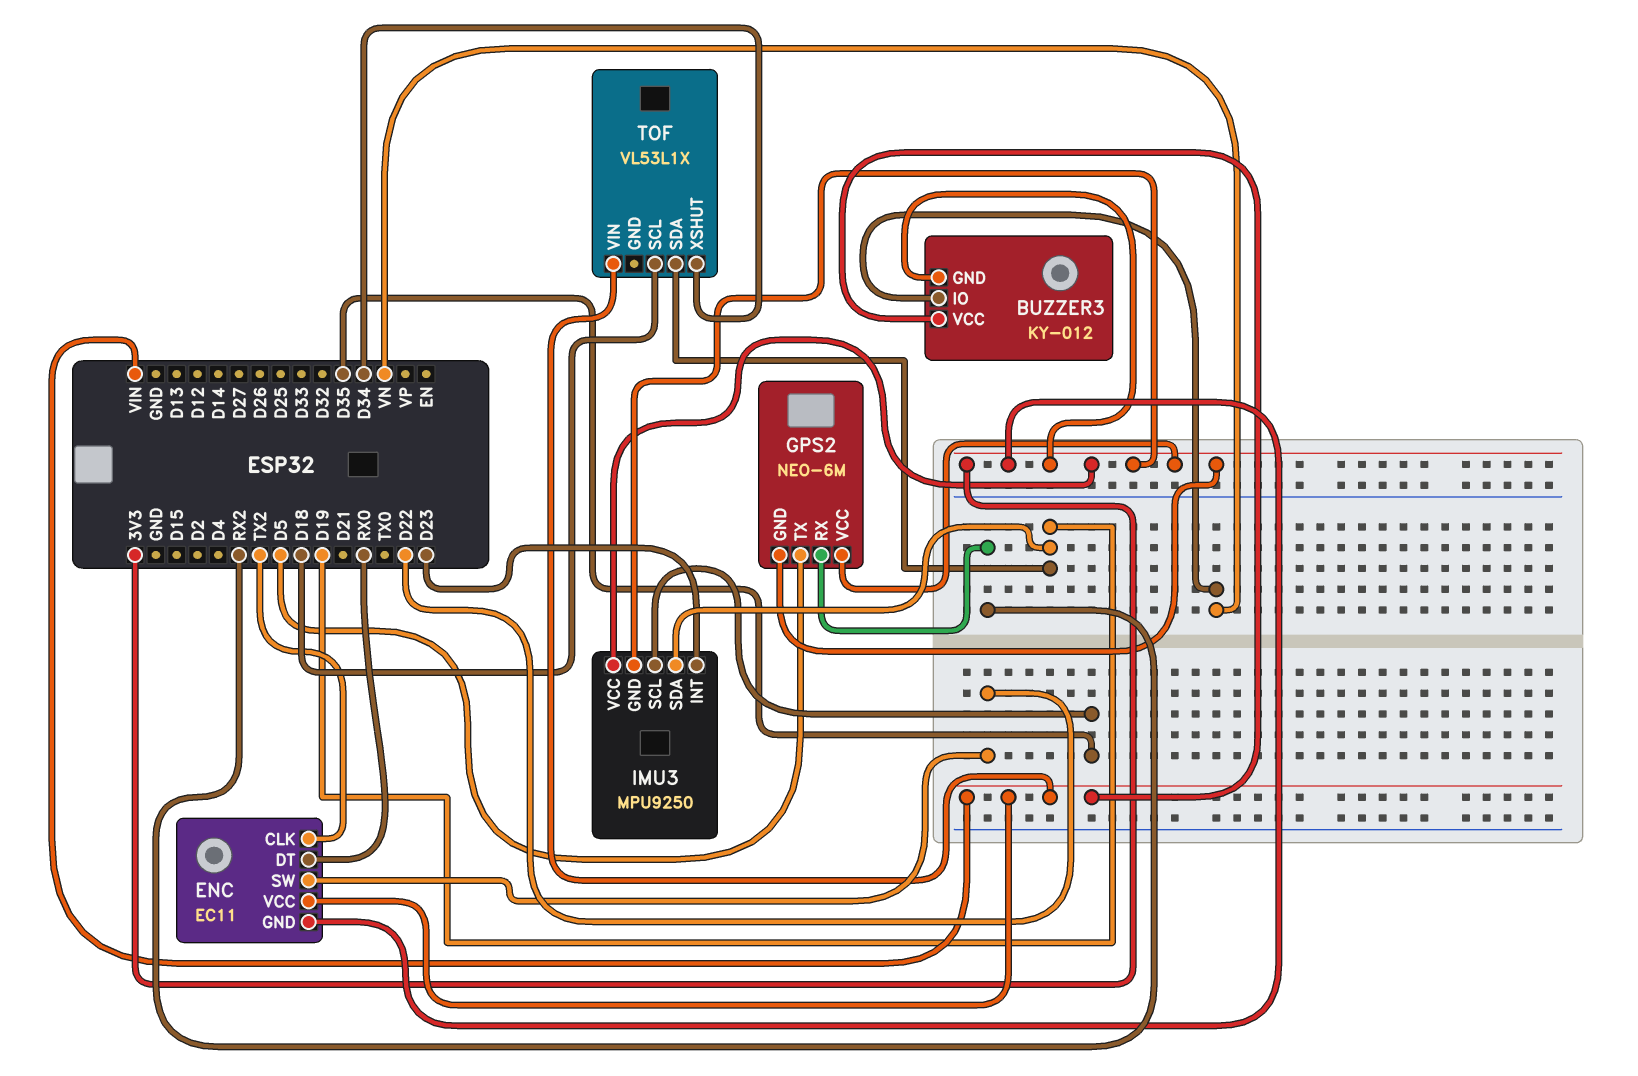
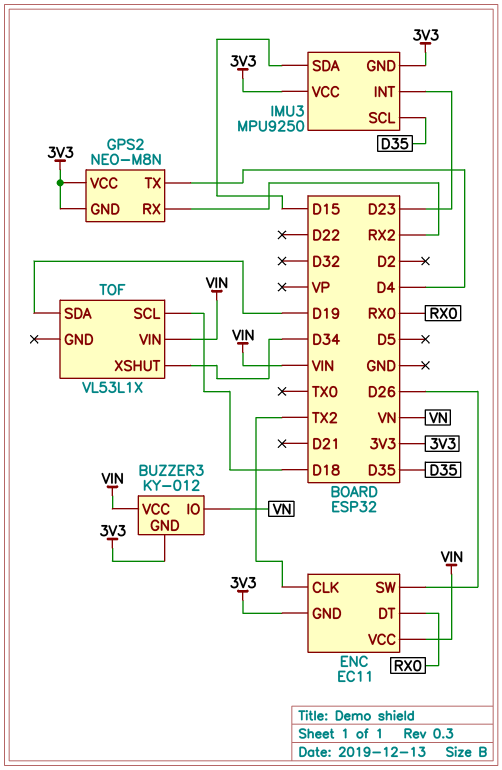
ENC pin SW: D22 -> D26
GPS2: NEO-6M -> NEO-M8N
GPS2 pin TX: D5 -> D4
IMU3 pin SDA: D19 -> D15

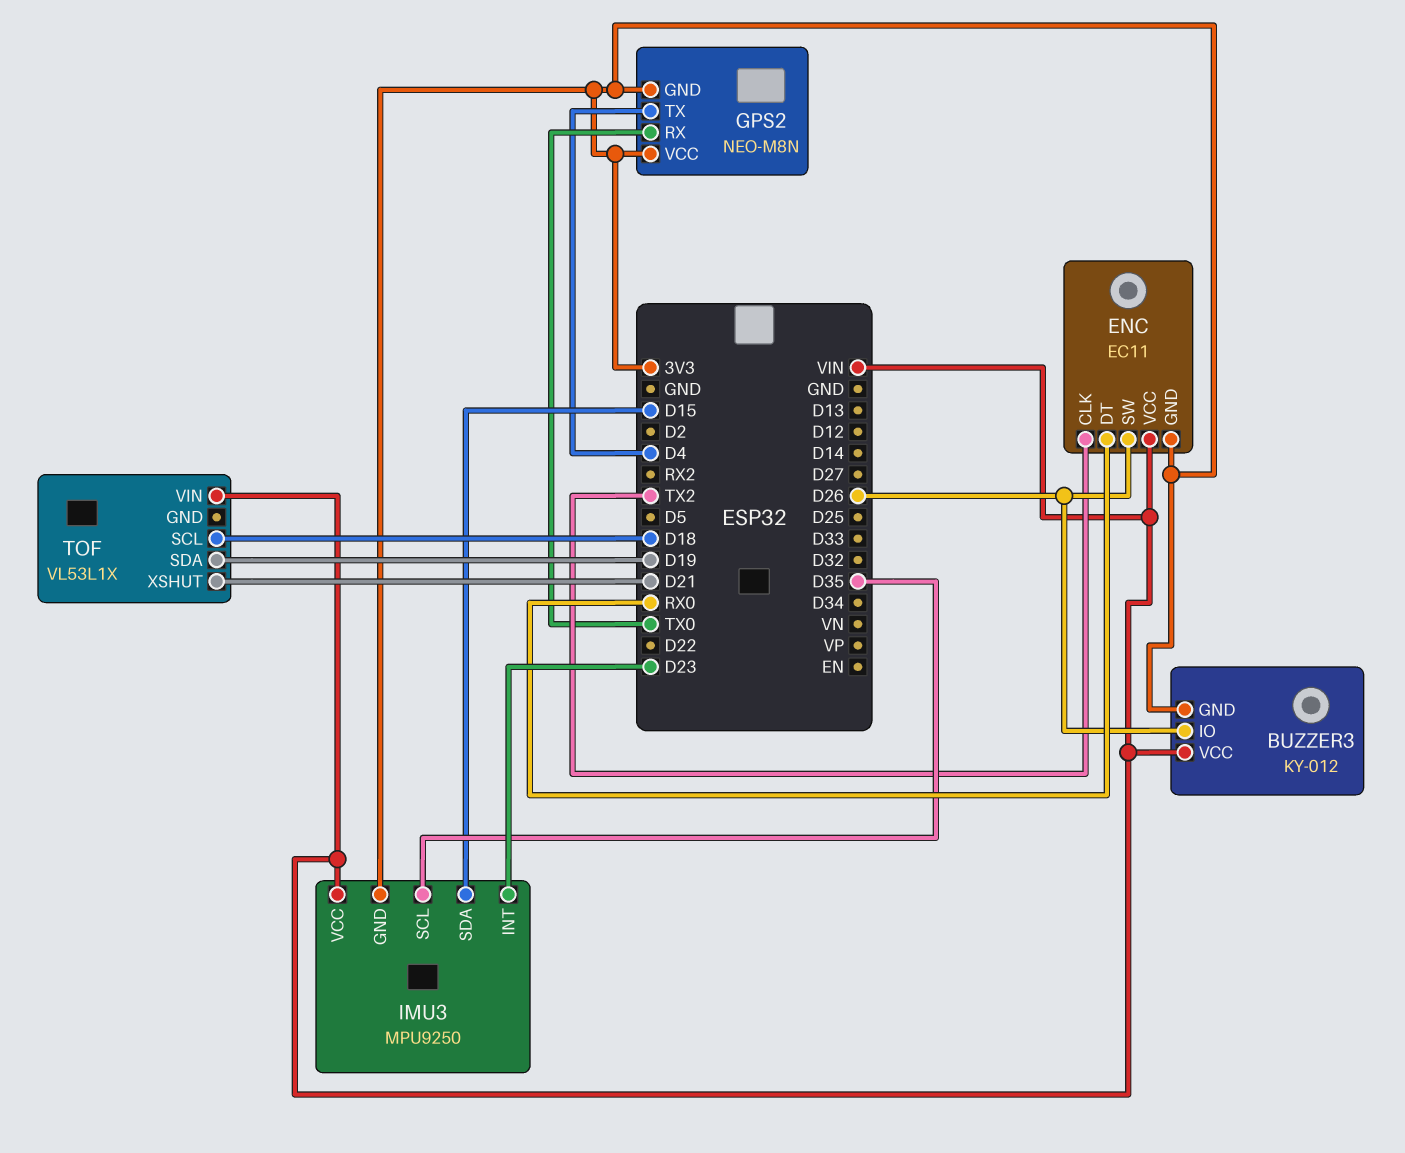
BUZZER3 pin IO: VN -> D26
GPS2 pin RX: RX2 -> TX0
IMU3 pin VCC: 3V3 -> VIN
TOF pin XSHUT: D34 -> D21

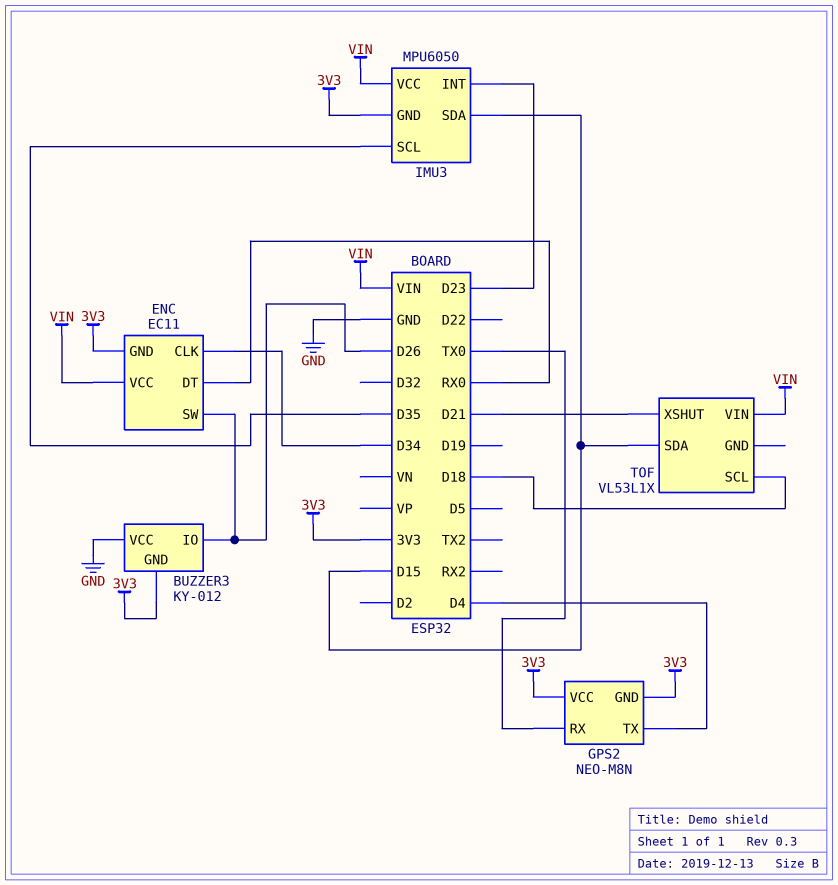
BUZZER3 pin VCC: VIN -> GND
ENC pin CLK: TX2 -> D34
IMU3: MPU9250 -> MPU6050
TOF pin SDA: D19 -> D15

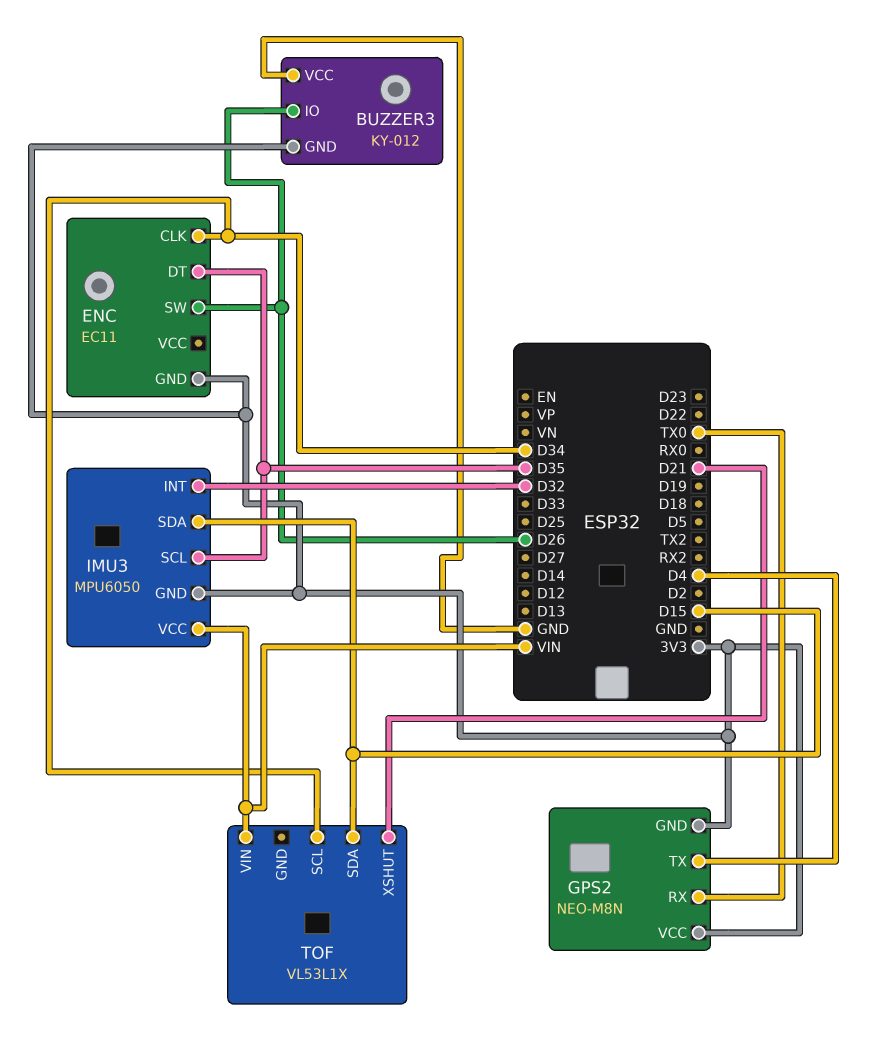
ENC pin DT: RX0 -> D35
ENC pin VCC: VIN -> none
IMU3 pin INT: D23 -> D32
TOF pin SCL: D18 -> D34

